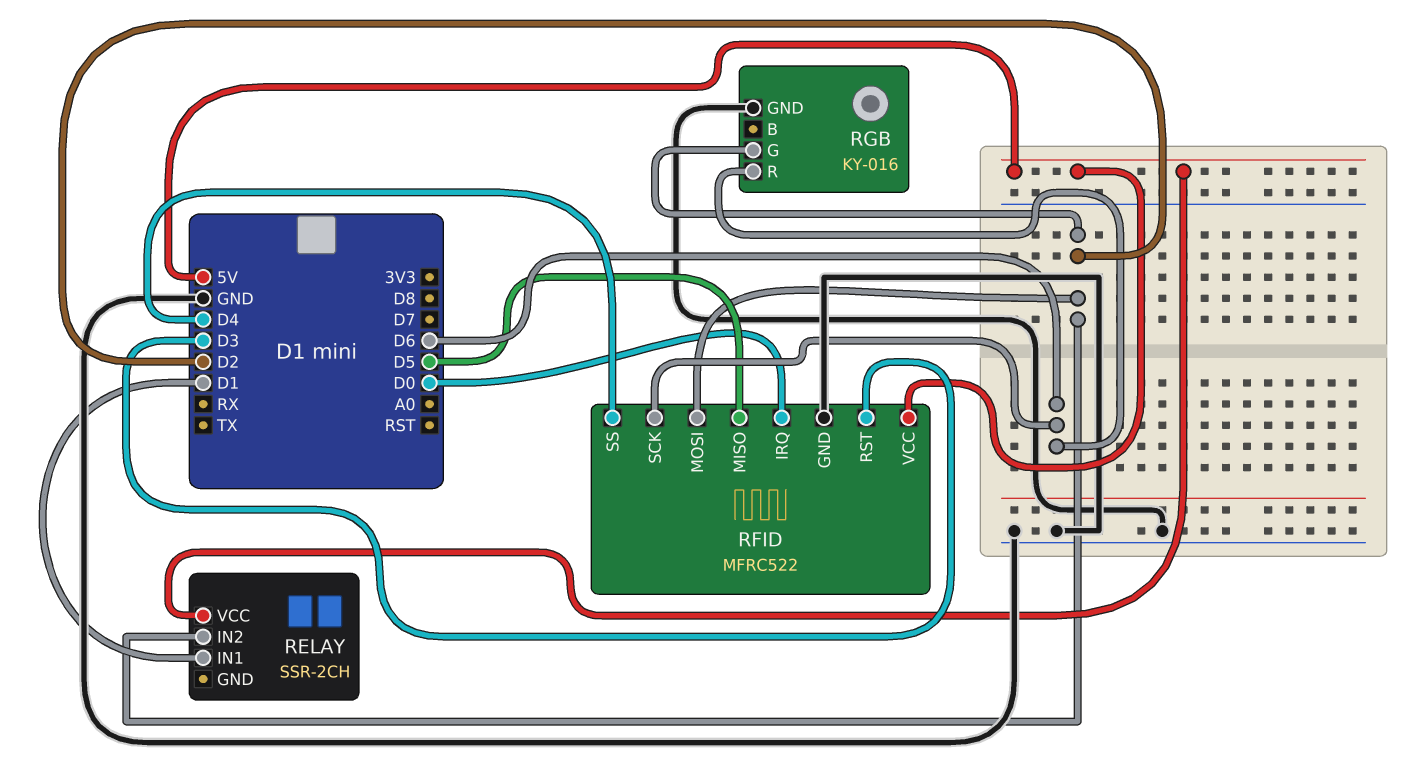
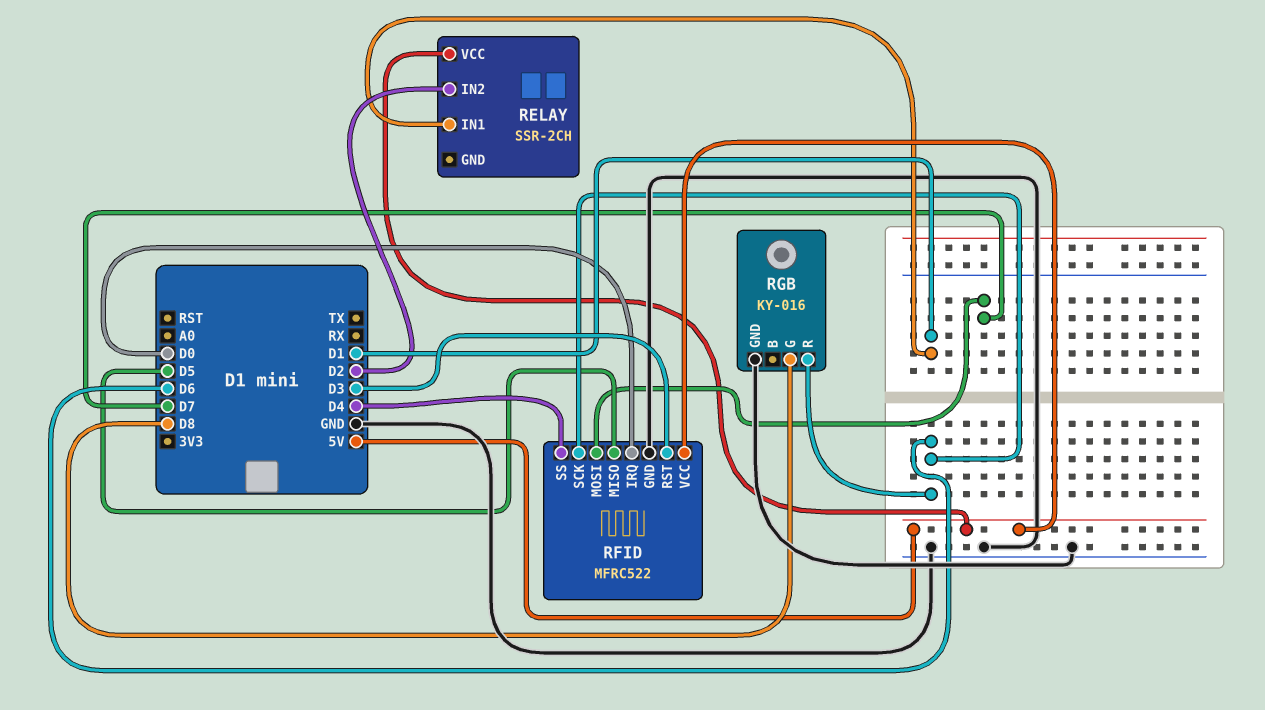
RFID pin MOSI: D2 -> D7
RGB pin G: D2 -> D8

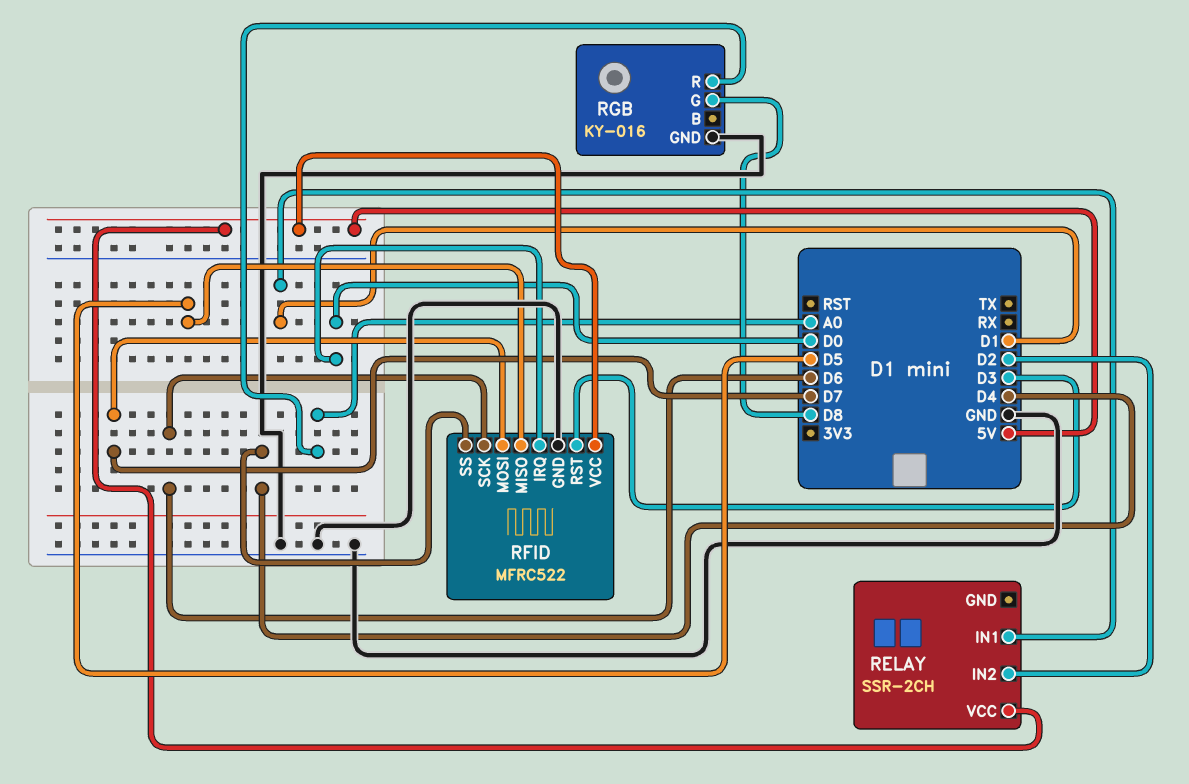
RGB pin R: D6 -> A0

